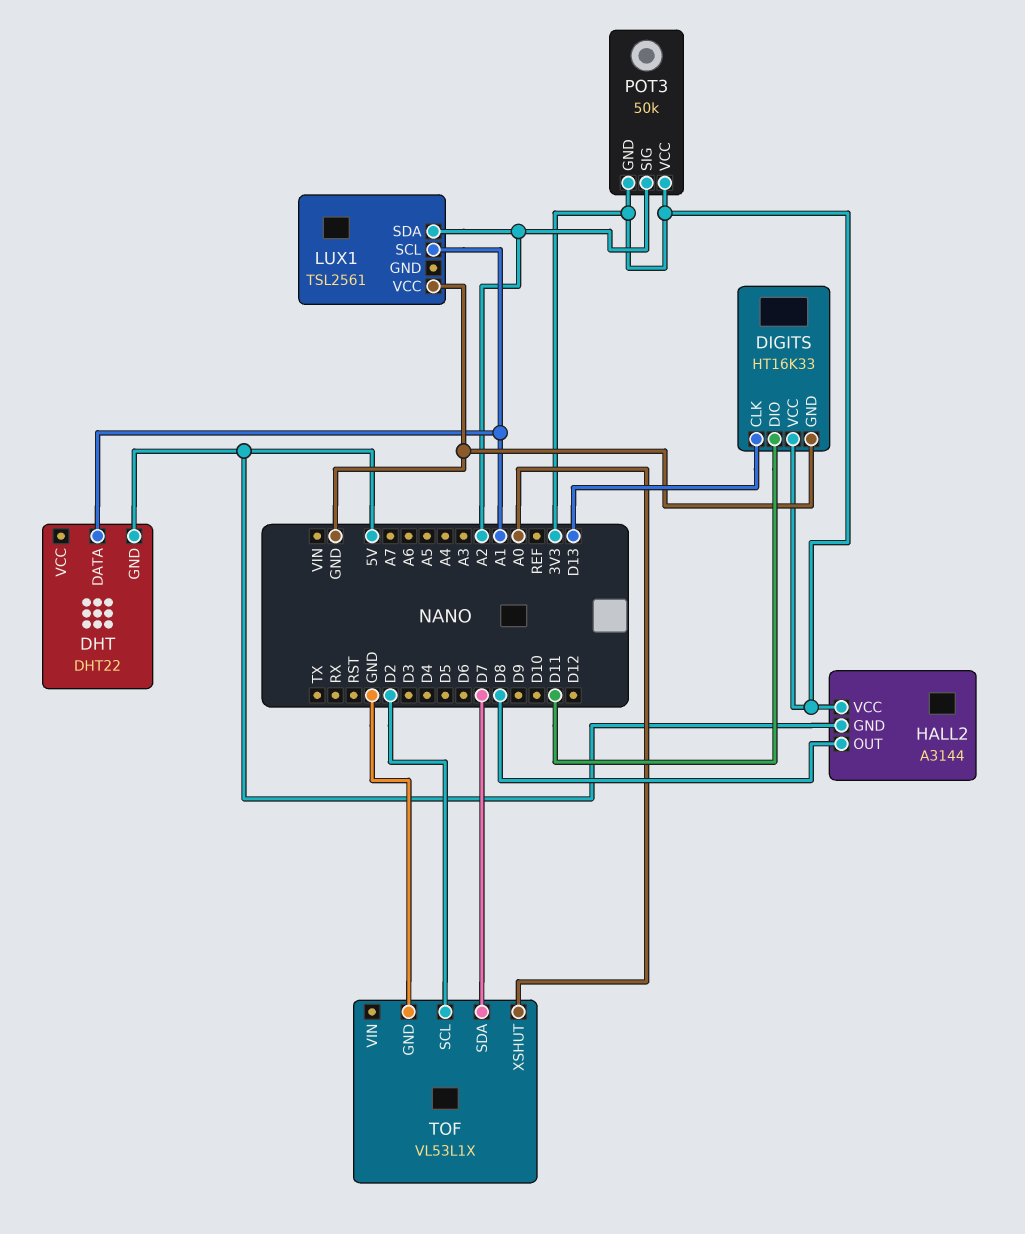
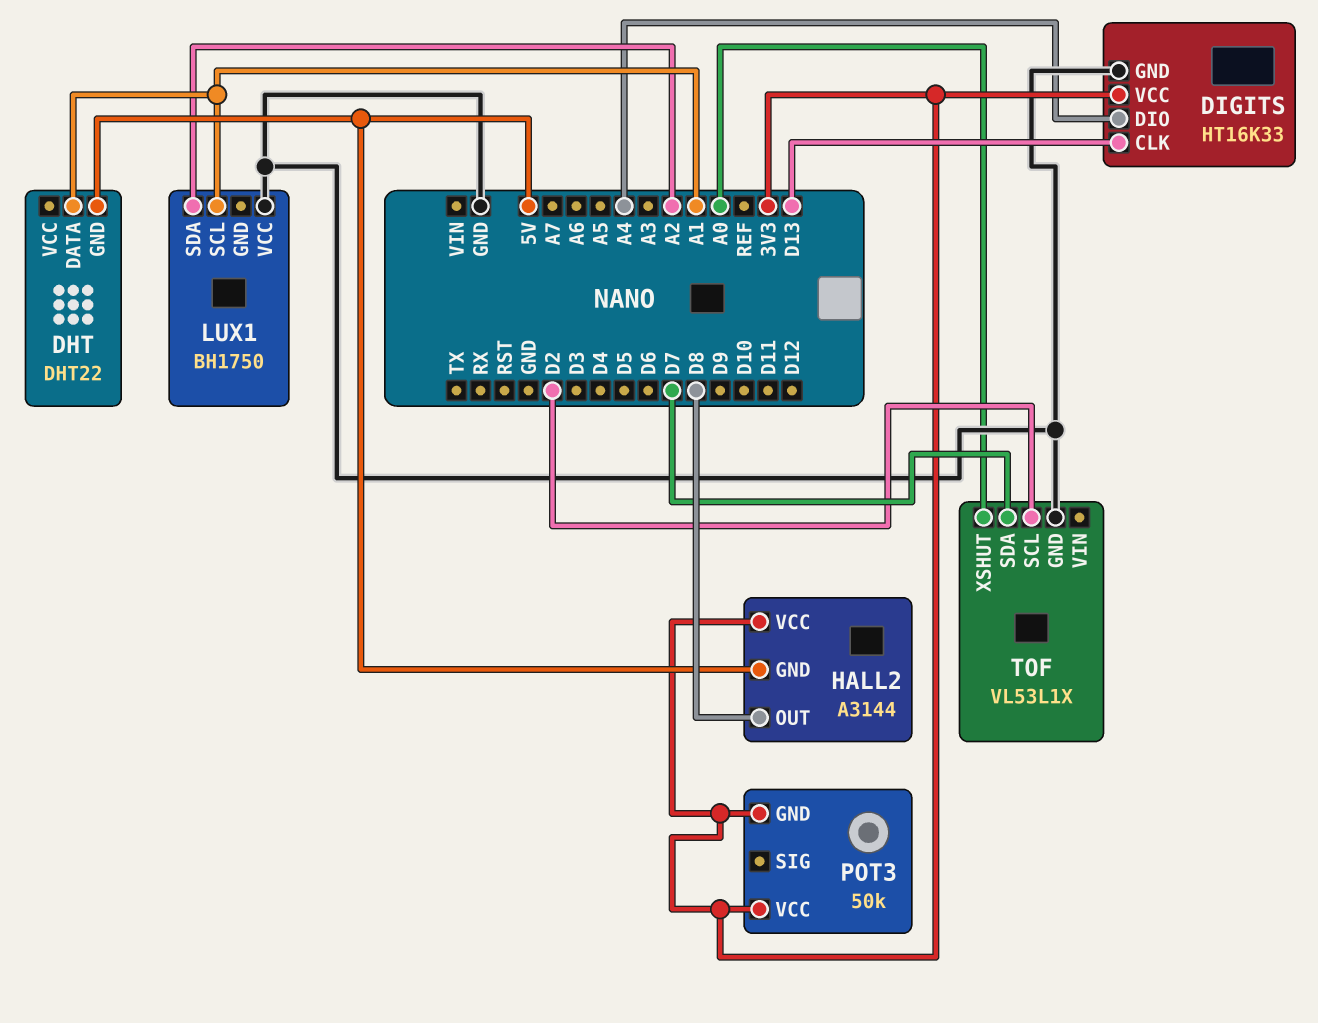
DIGITS pin DIO: D11 -> A4
LUX1: TSL2561 -> BH1750
POT3 pin SIG: A2 -> none

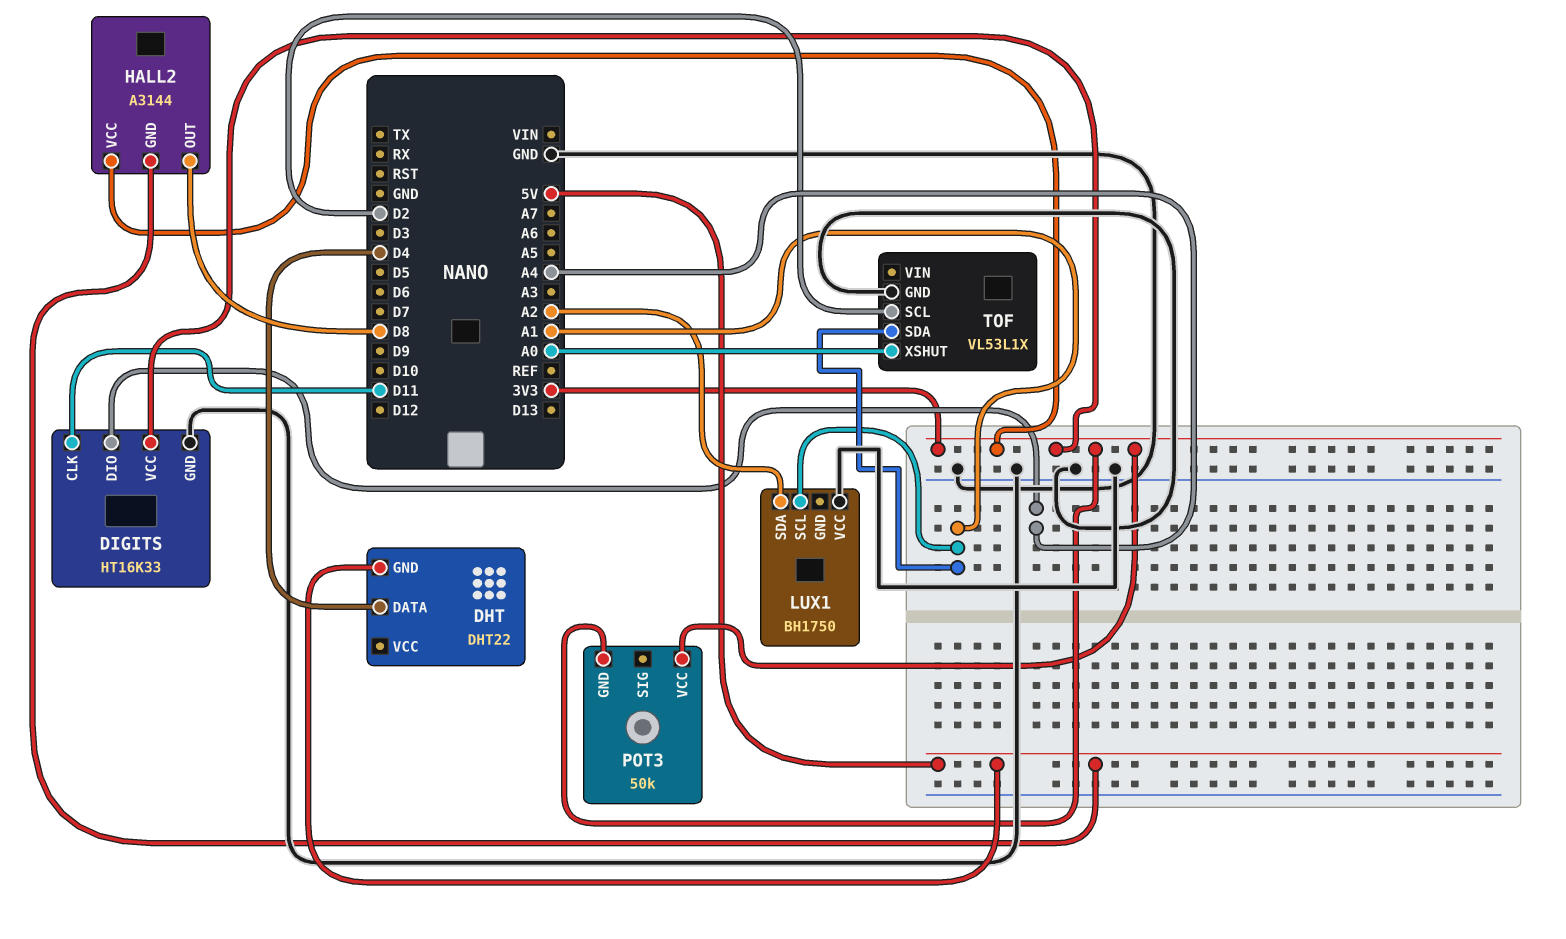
DHT pin DATA: A1 -> D4
DIGITS pin CLK: D13 -> D11
TOF pin SDA: D7 -> A1

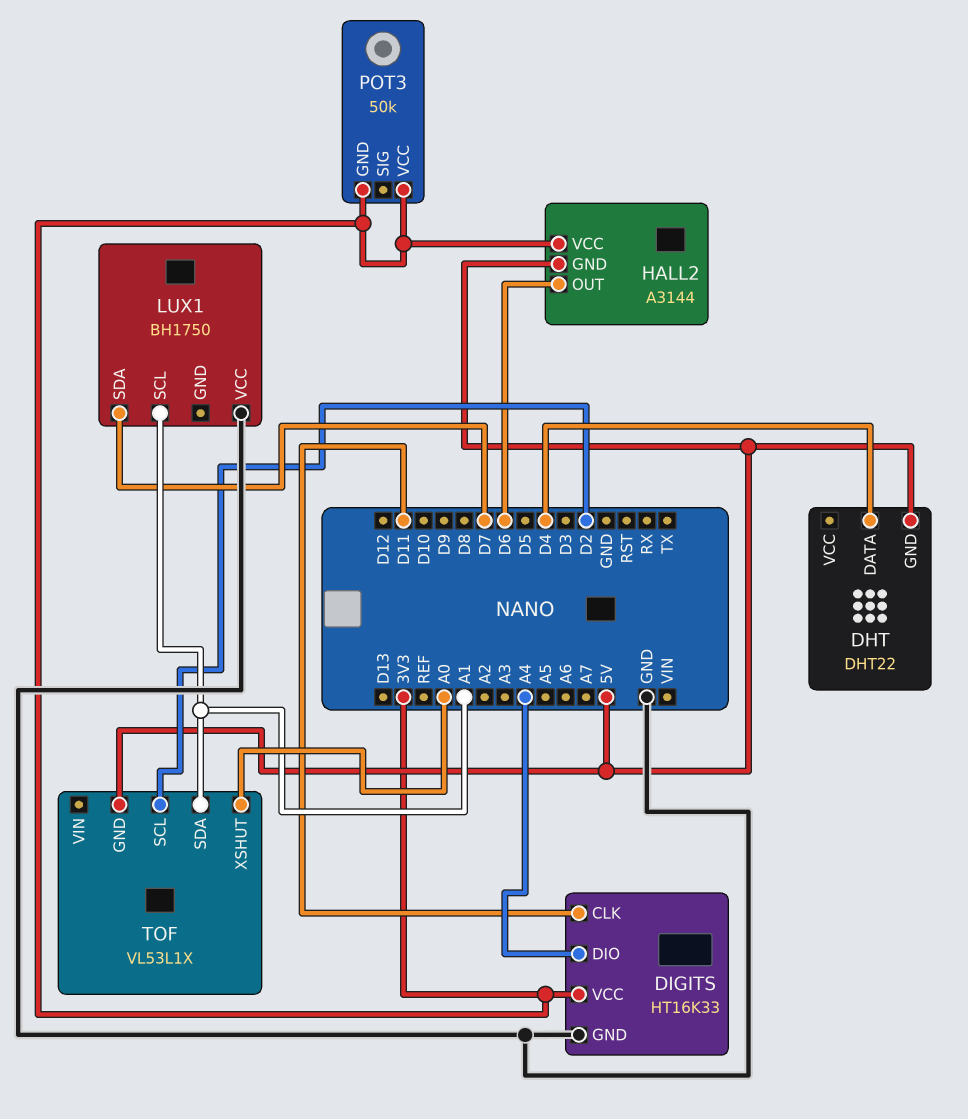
HALL2 pin OUT: D8 -> D6
LUX1 pin SDA: A2 -> D7
TOF pin GND: GND -> 5V

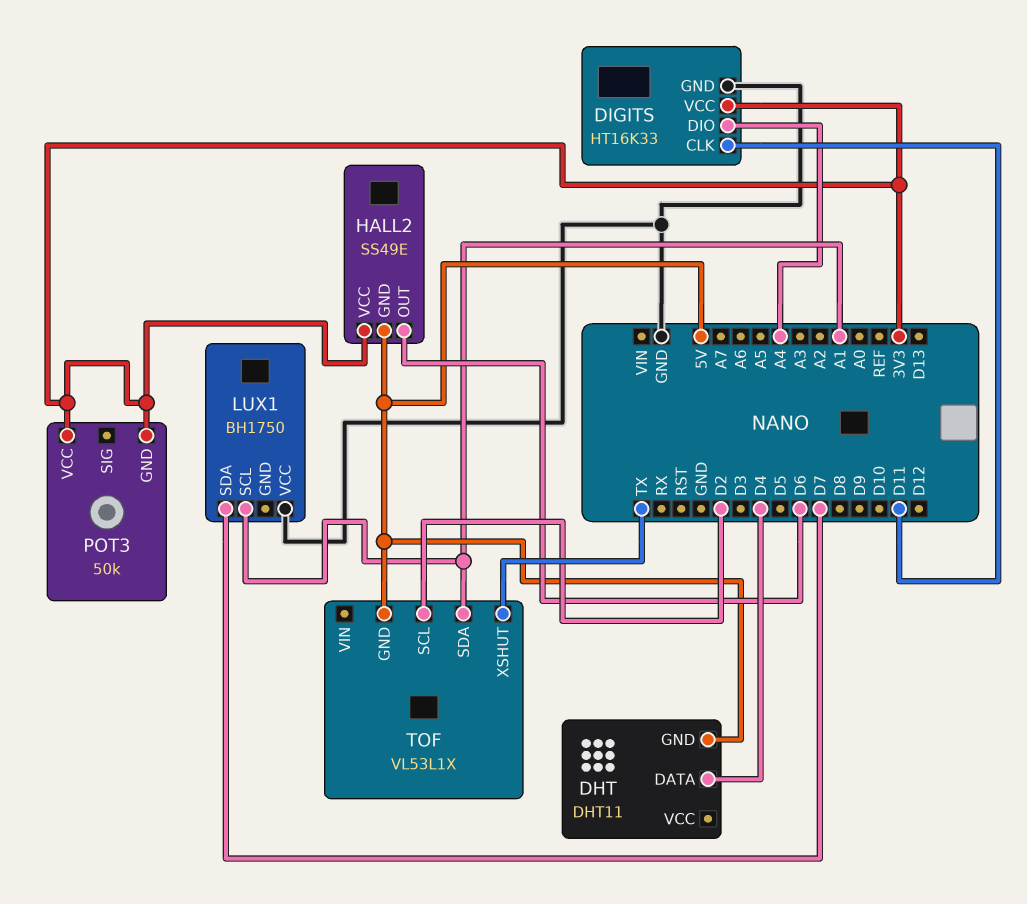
DHT: DHT22 -> DHT11
HALL2: A3144 -> SS49E
TOF pin XSHUT: A0 -> TX

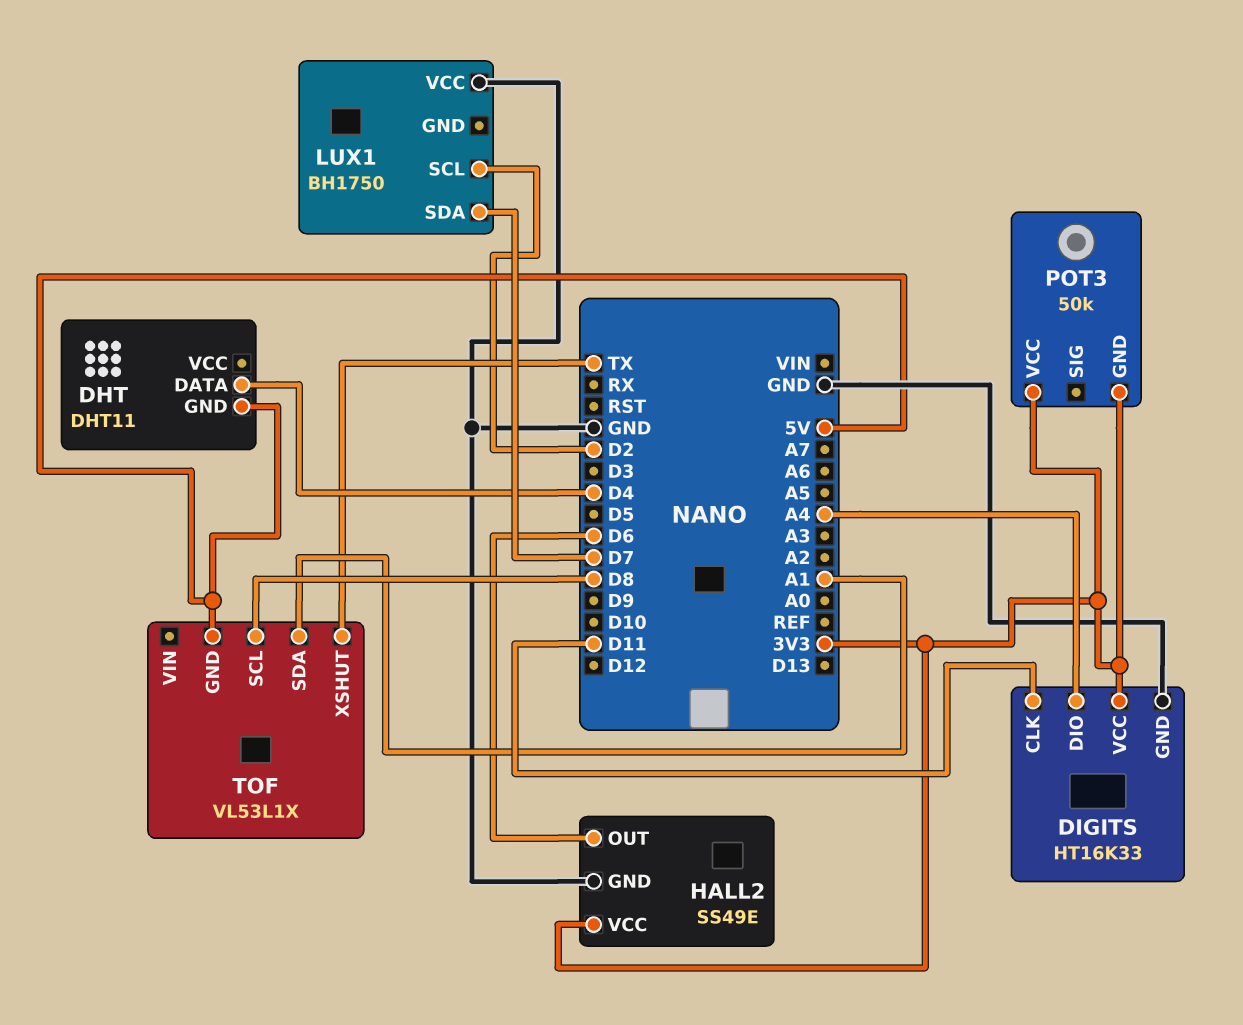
HALL2 pin GND: 5V -> GND
LUX1 pin SCL: A1 -> D2
TOF pin SCL: D2 -> D8

